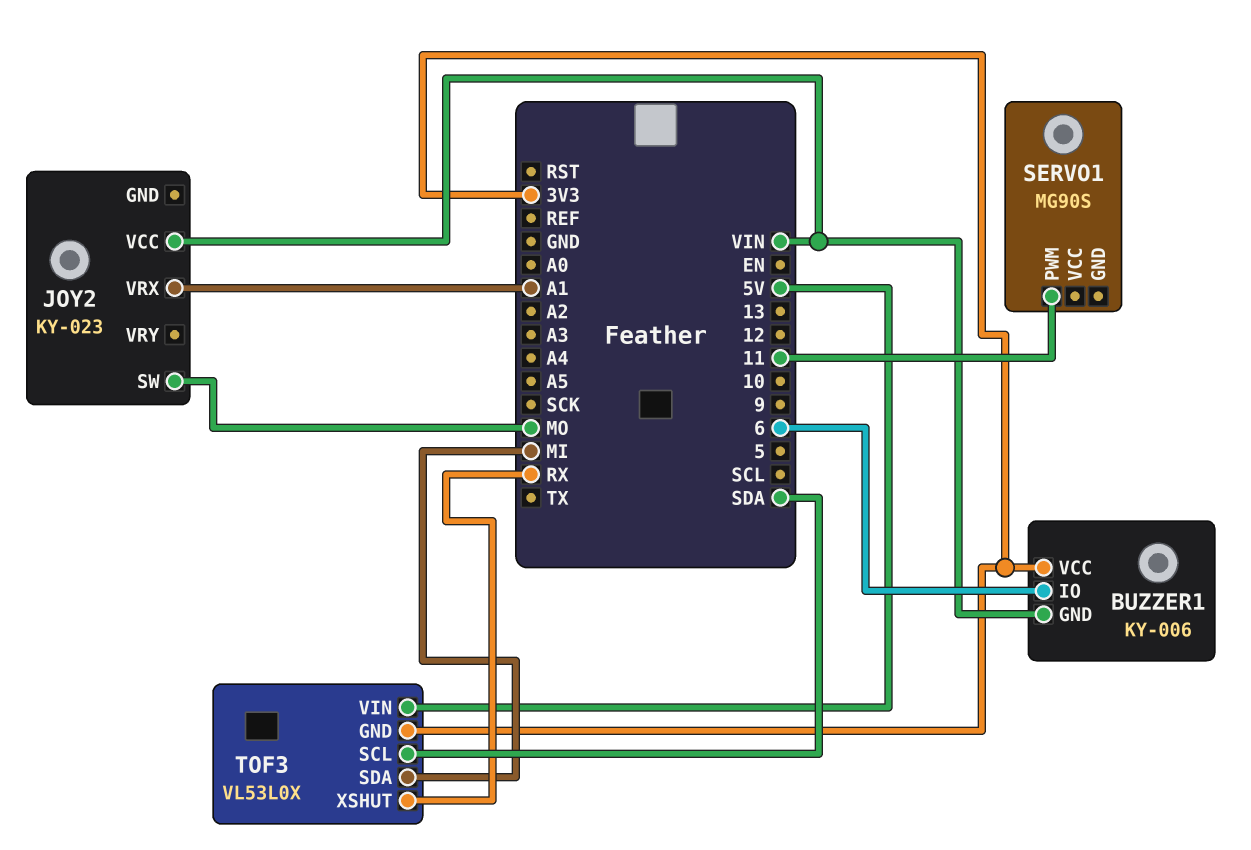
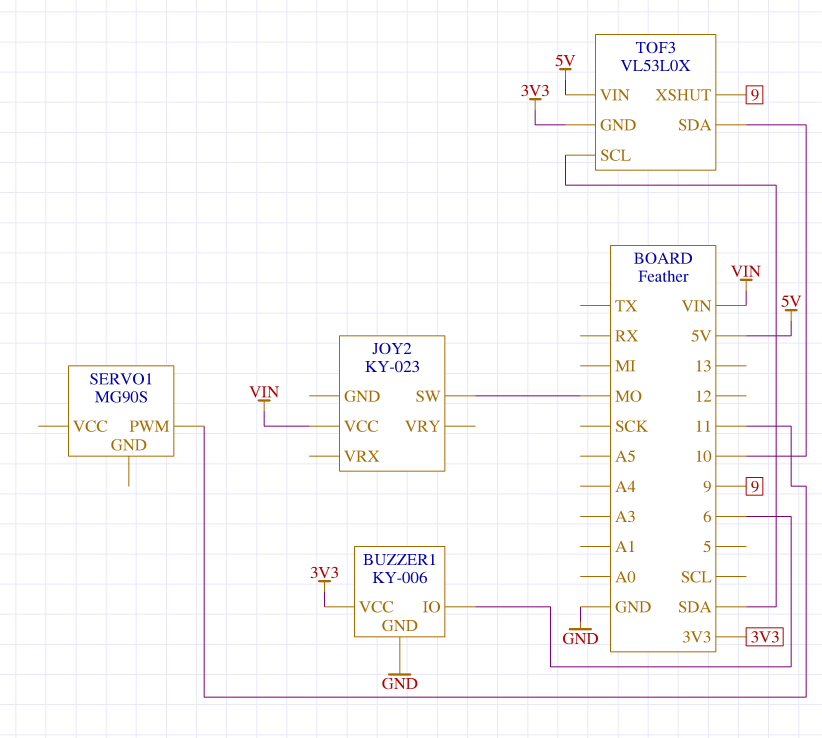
BUZZER1 pin GND: VIN -> GND
JOY2 pin VRX: A1 -> none
TOF3 pin SDA: MI -> 10
TOF3 pin XSHUT: RX -> 9

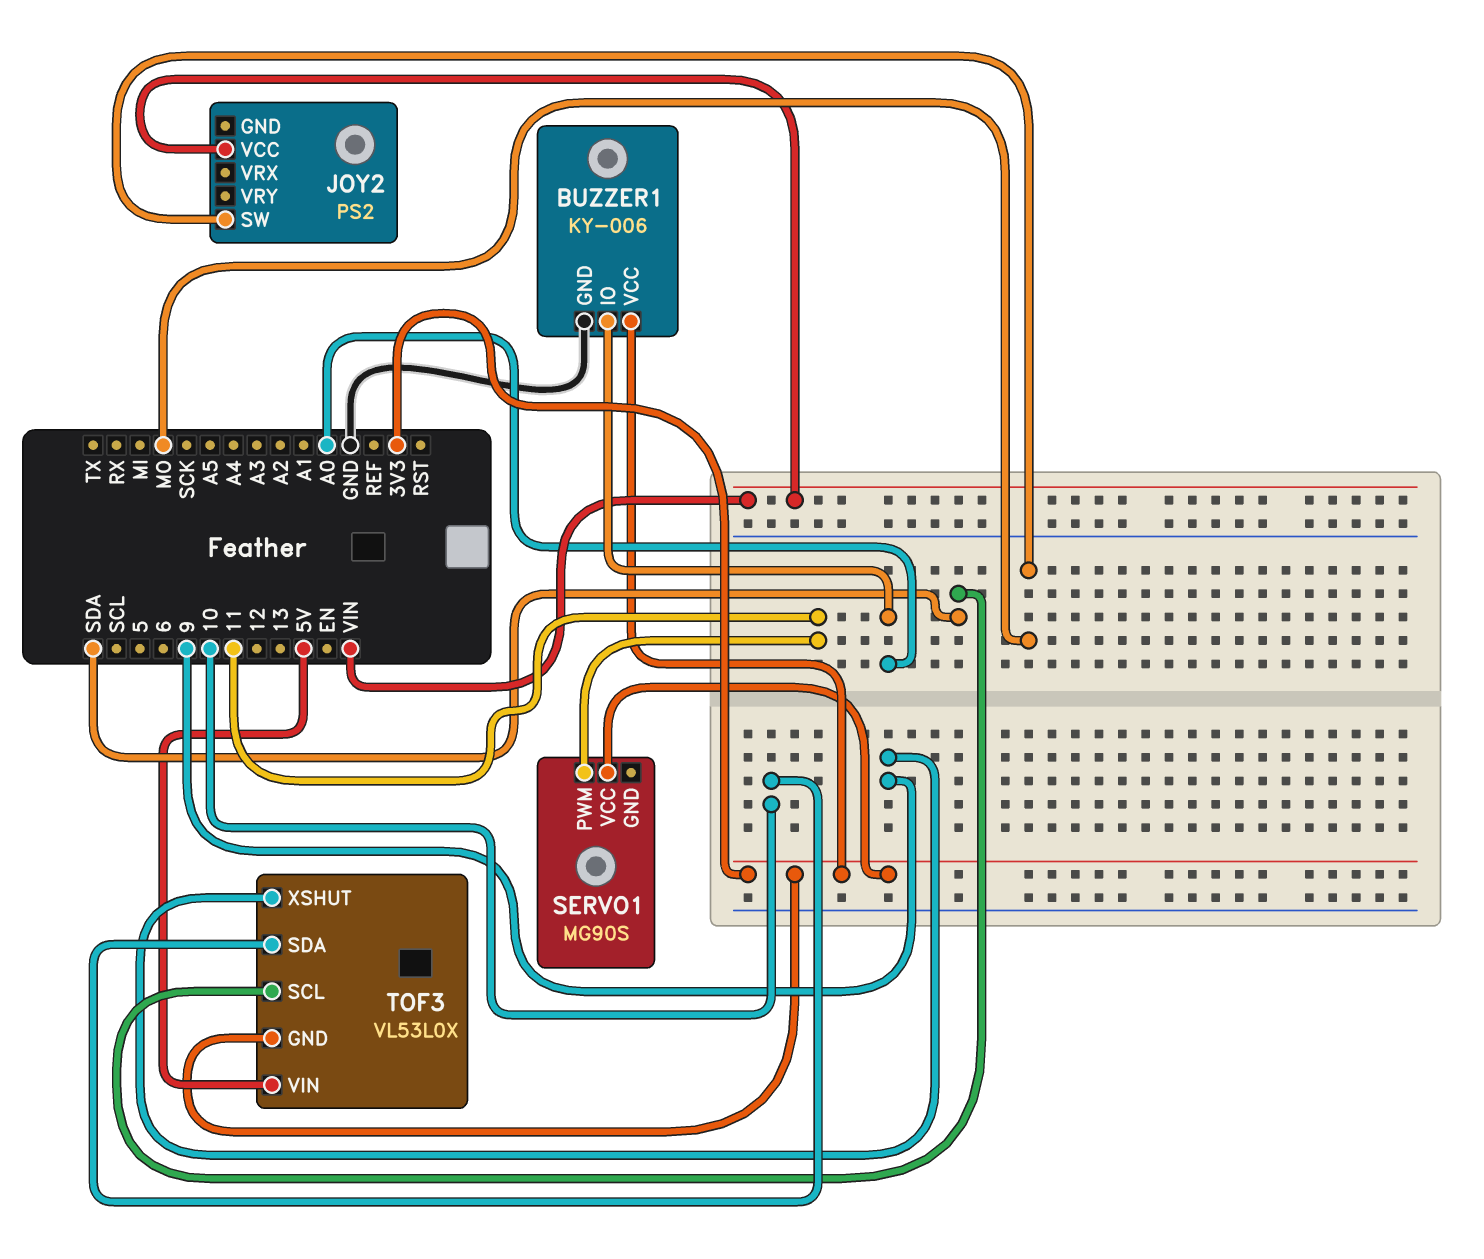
BUZZER1 pin IO: 6 -> A0
JOY2: KY-023 -> PS2
SERVO1 pin VCC: none -> 3V3

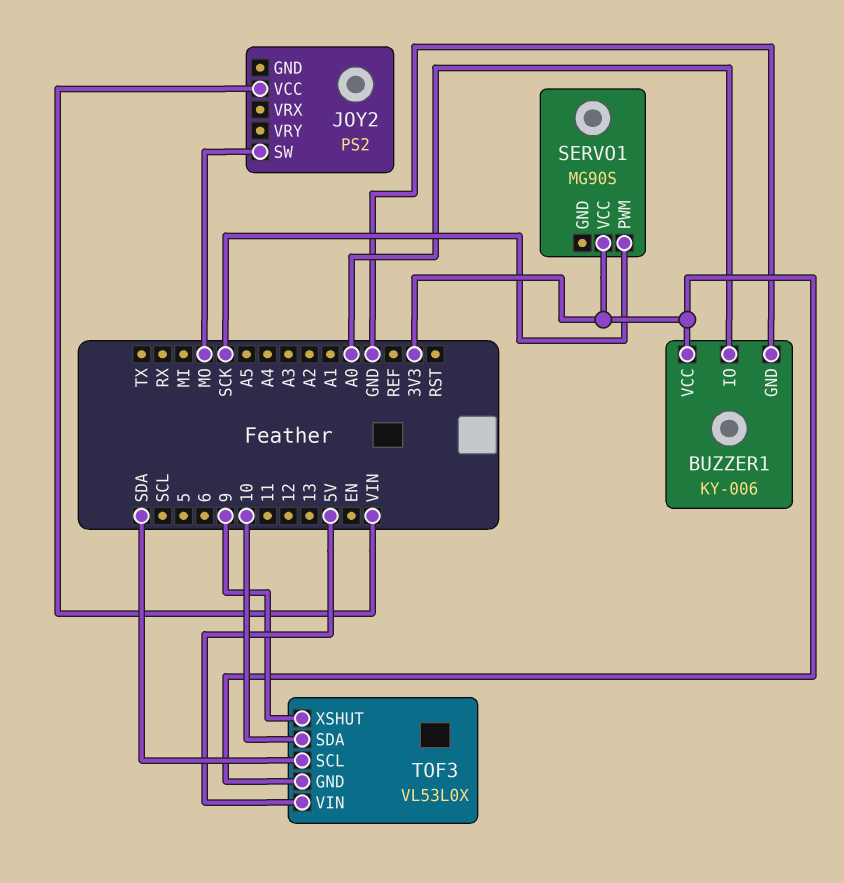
SERVO1 pin PWM: 11 -> SCK

